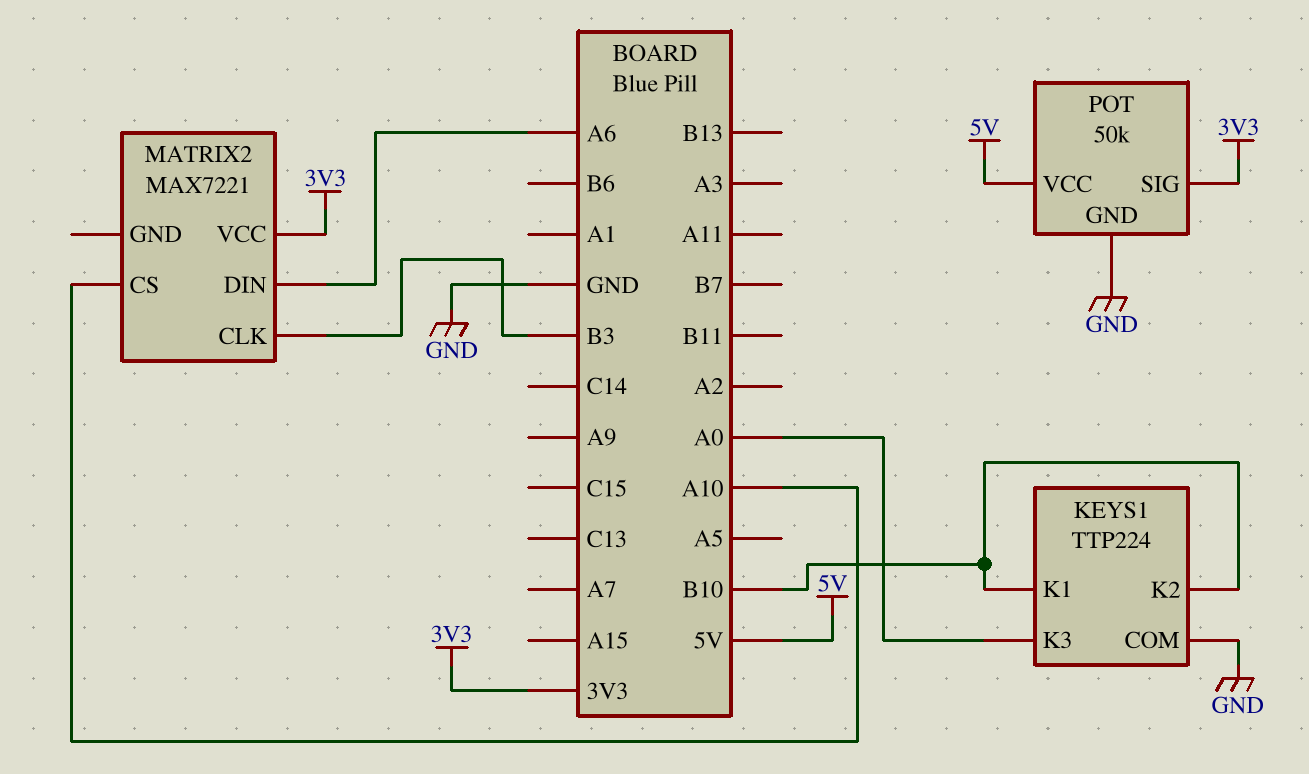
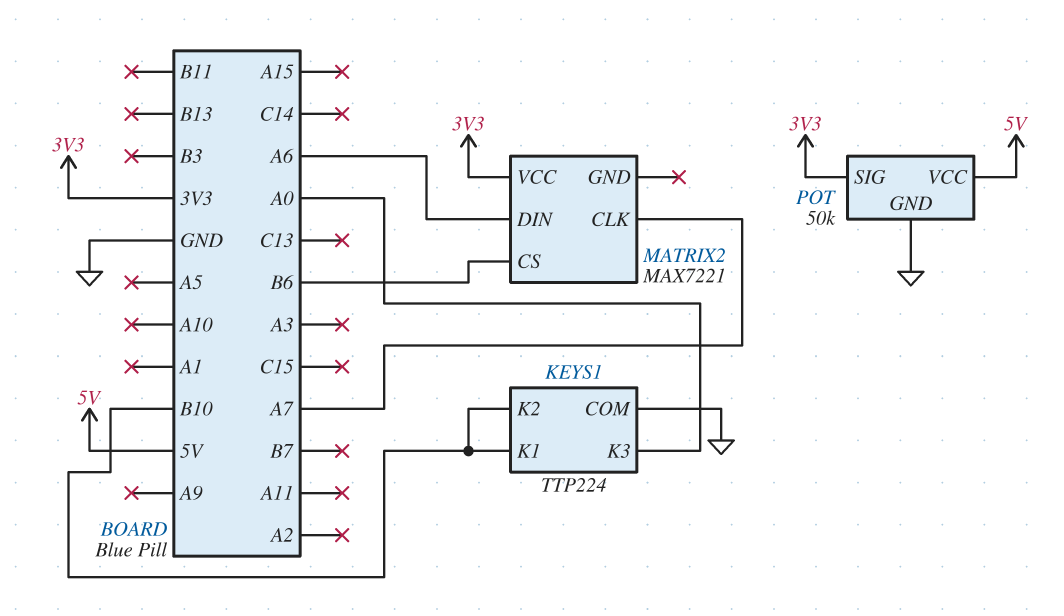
MATRIX2 pin CLK: B3 -> A7
MATRIX2 pin CS: A10 -> B6

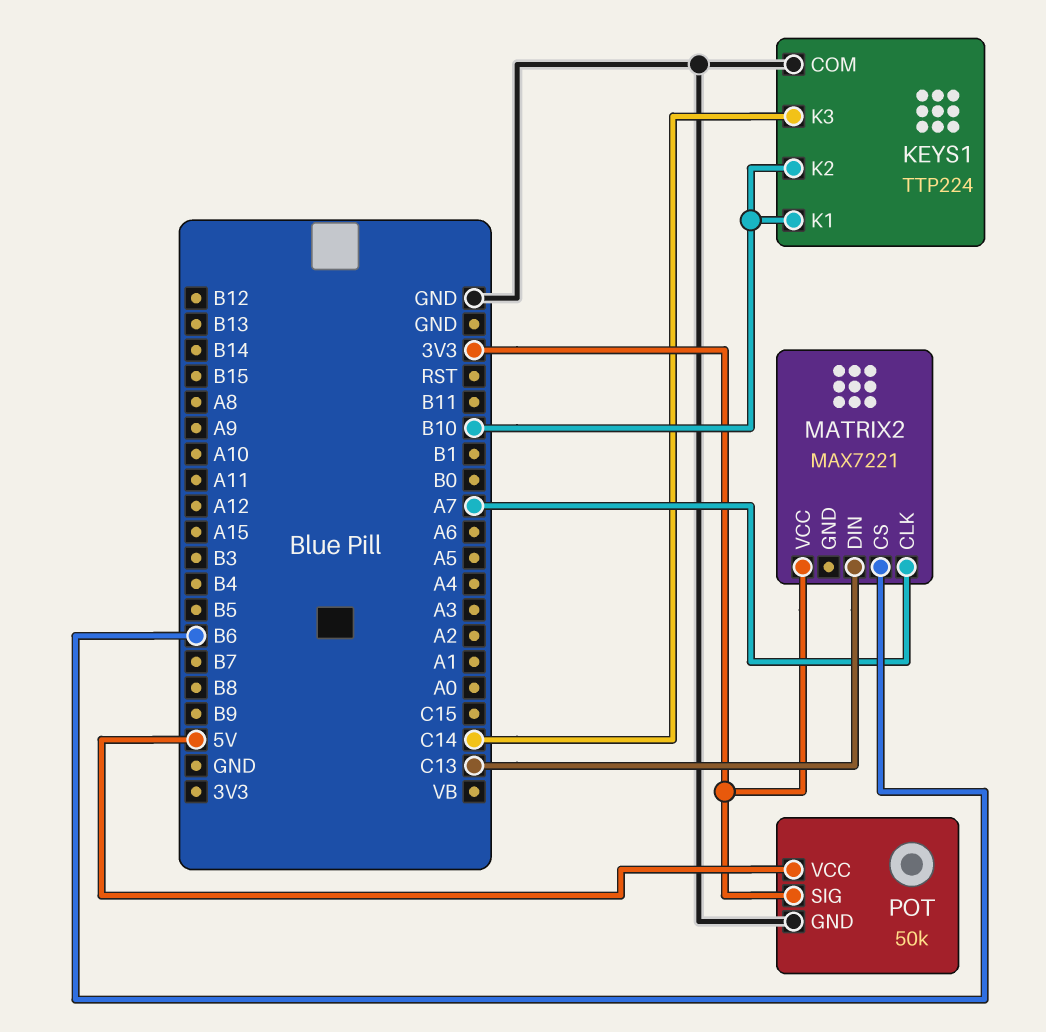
KEYS1 pin K3: A0 -> C14
MATRIX2 pin DIN: A6 -> C13

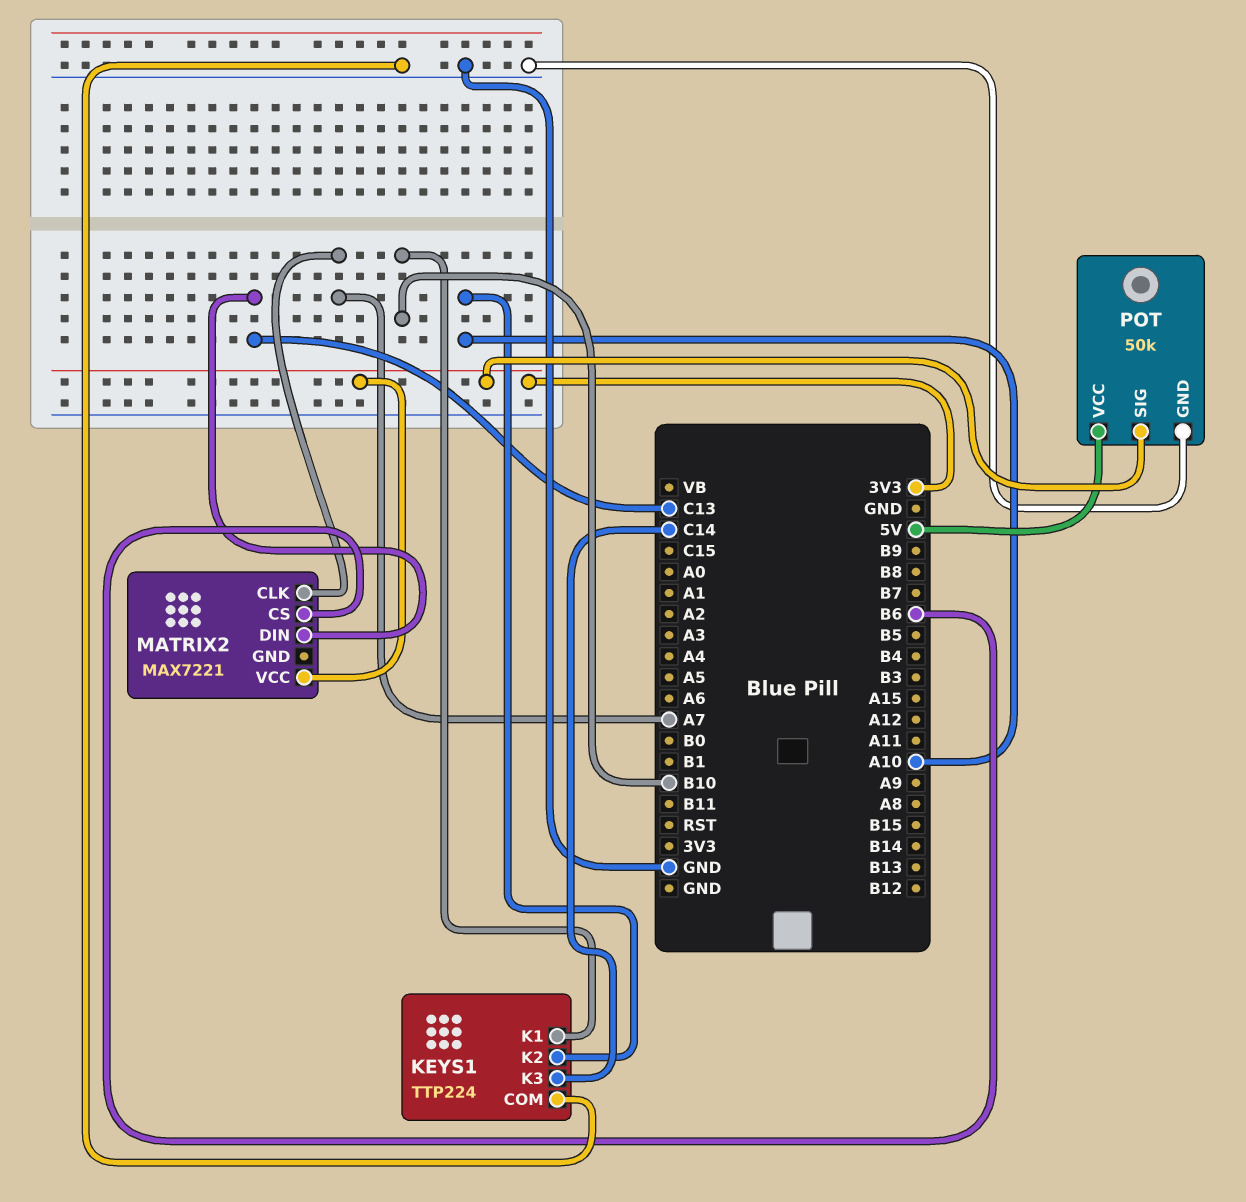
KEYS1 pin K2: B10 -> A10

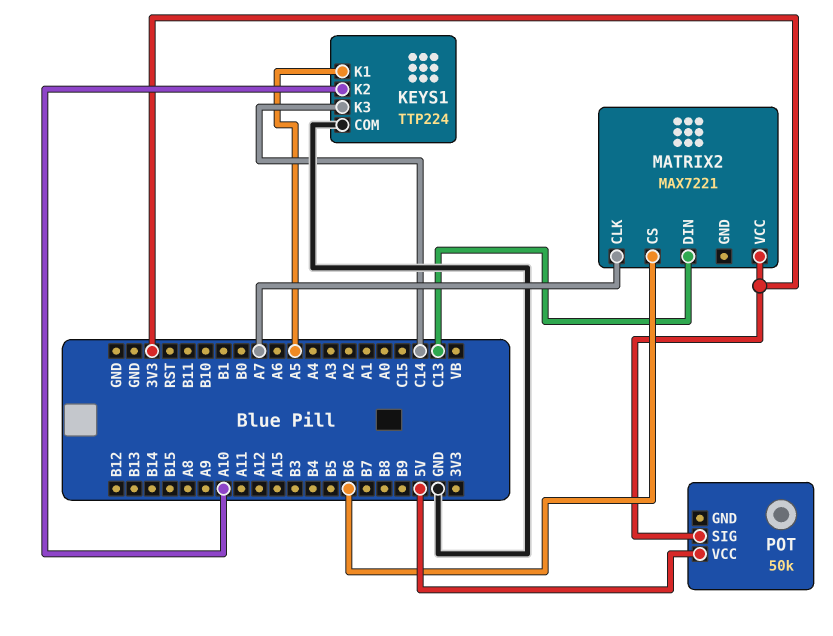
KEYS1 pin K1: B10 -> A5
POT pin GND: GND -> none

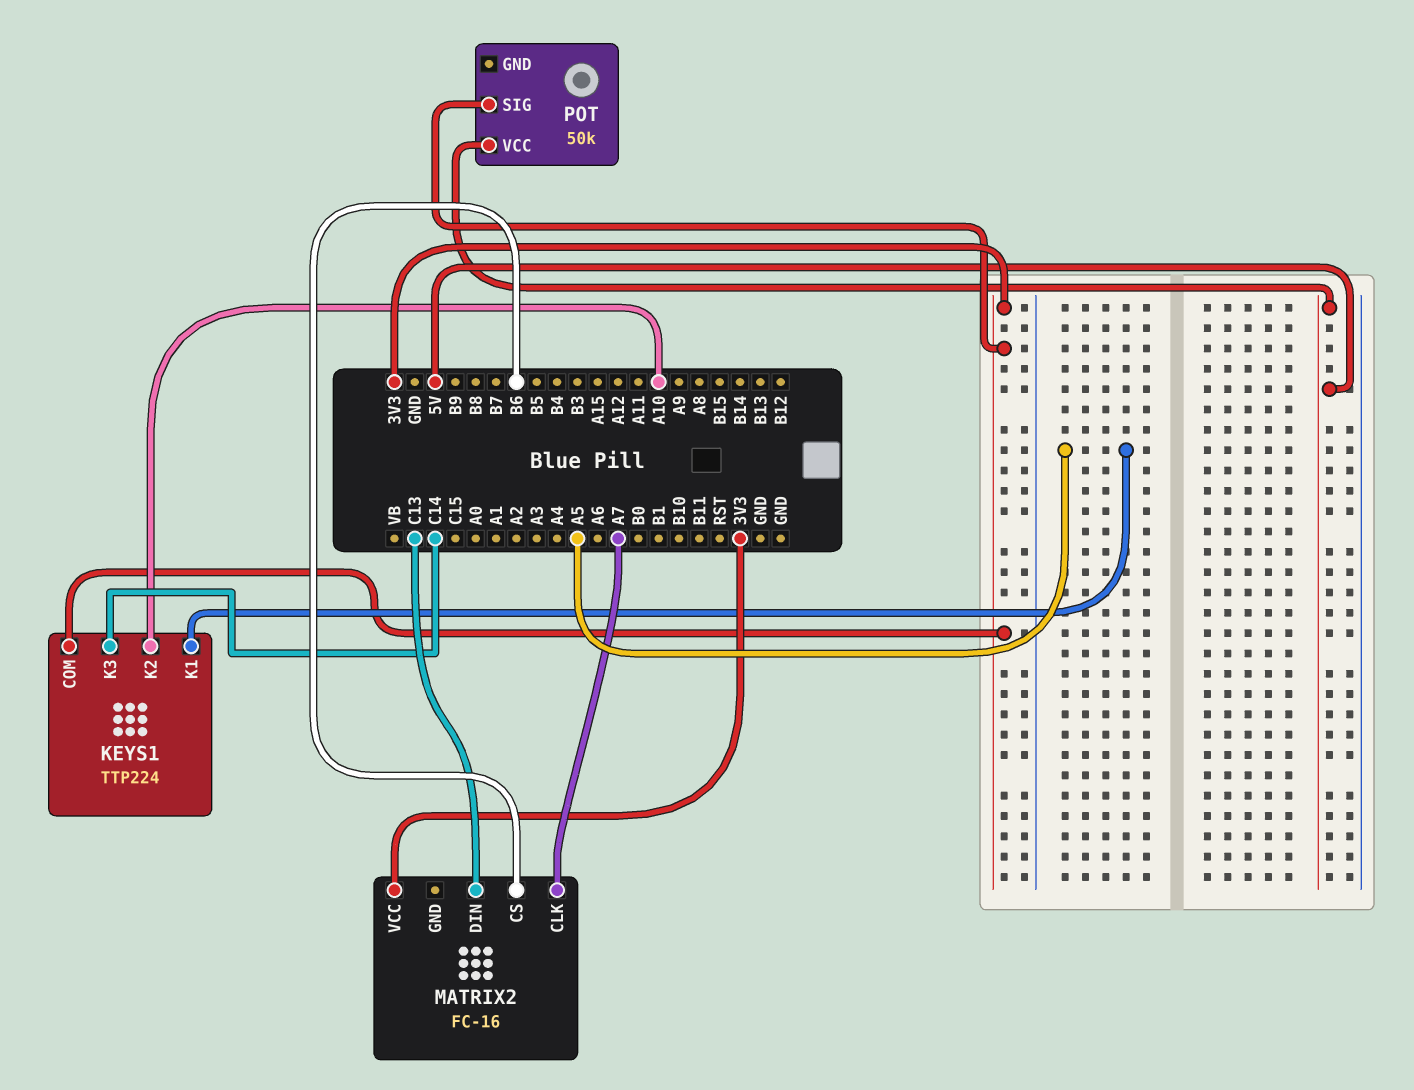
KEYS1 pin COM: GND -> 3V3
MATRIX2: MAX7221 -> FC-16

